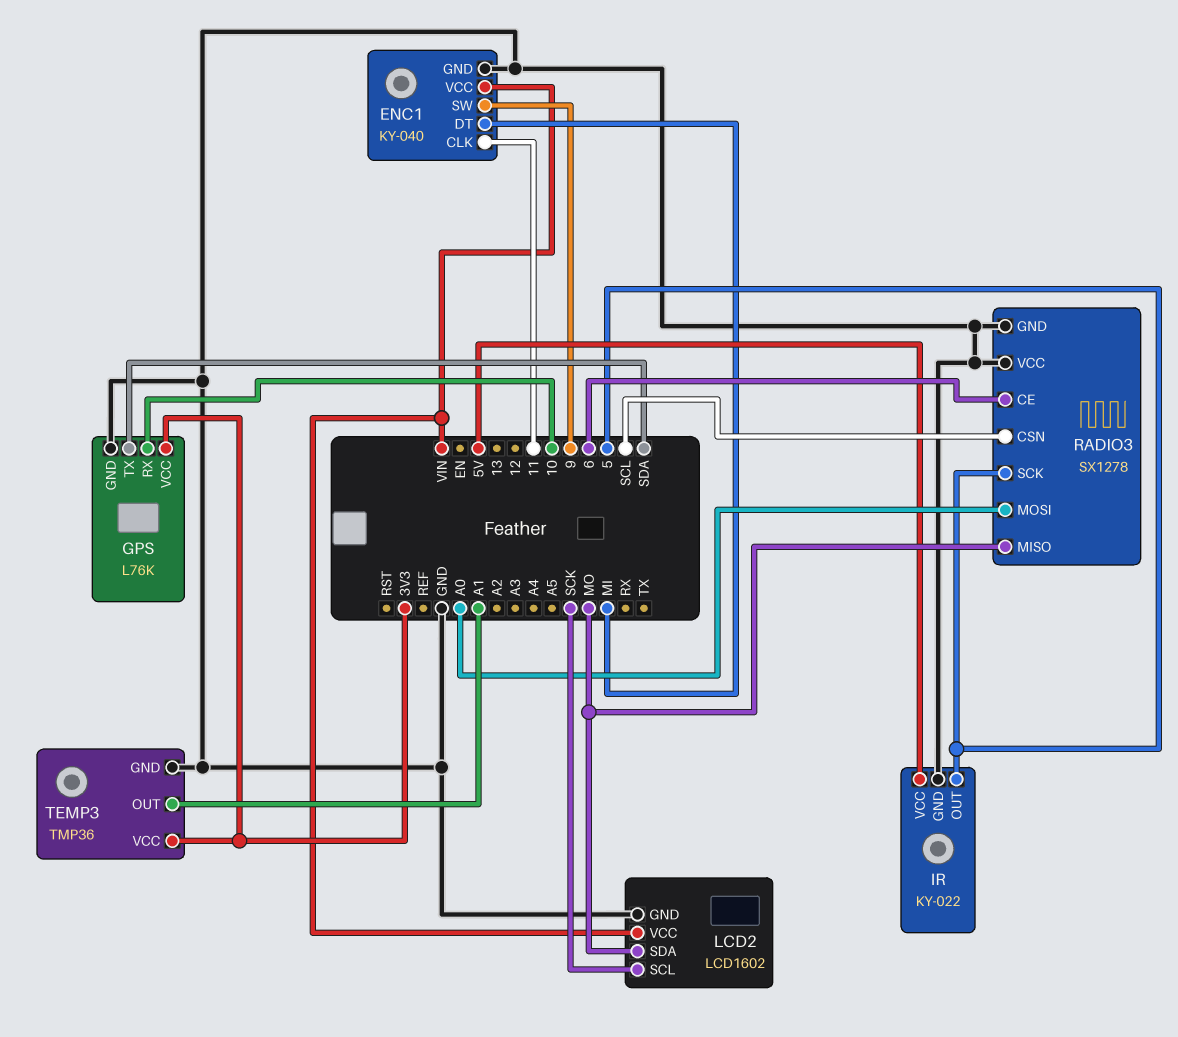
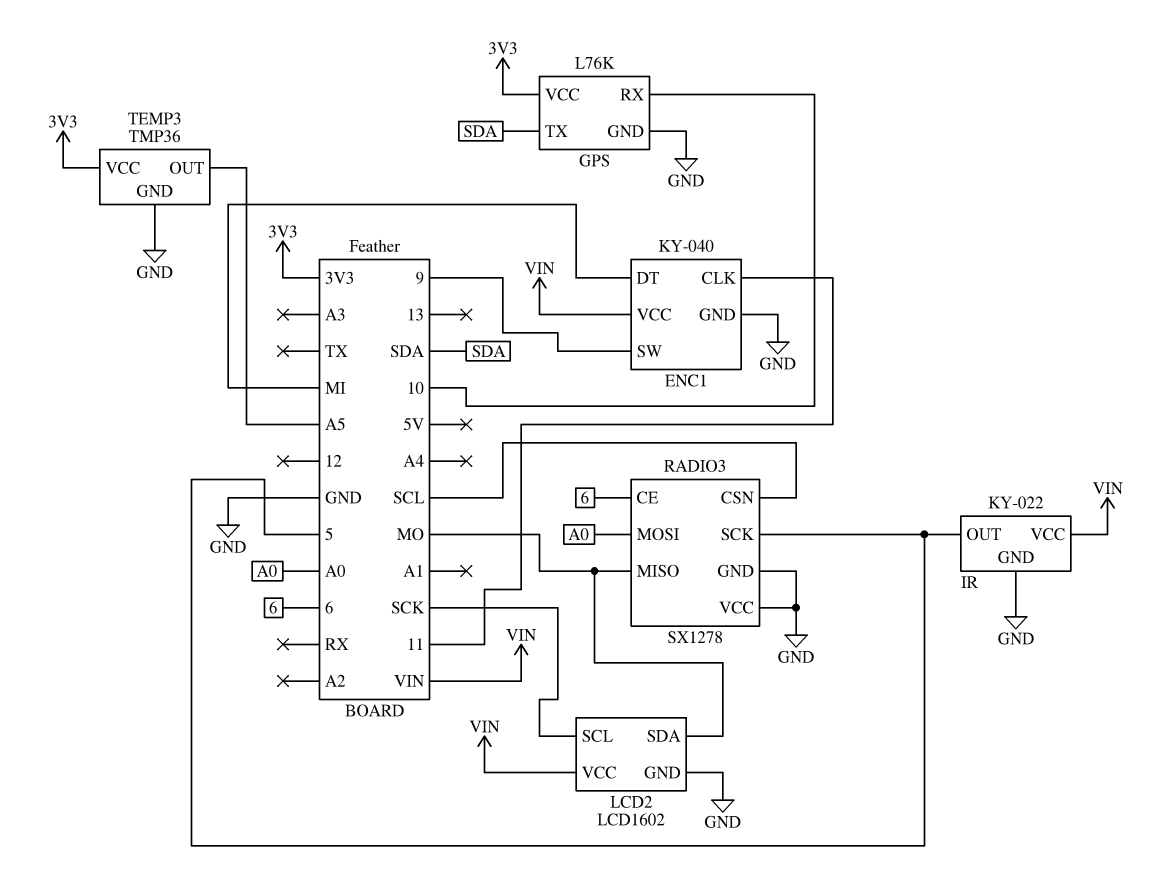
IR pin VCC: 5V -> VIN
TEMP3 pin OUT: A1 -> A5

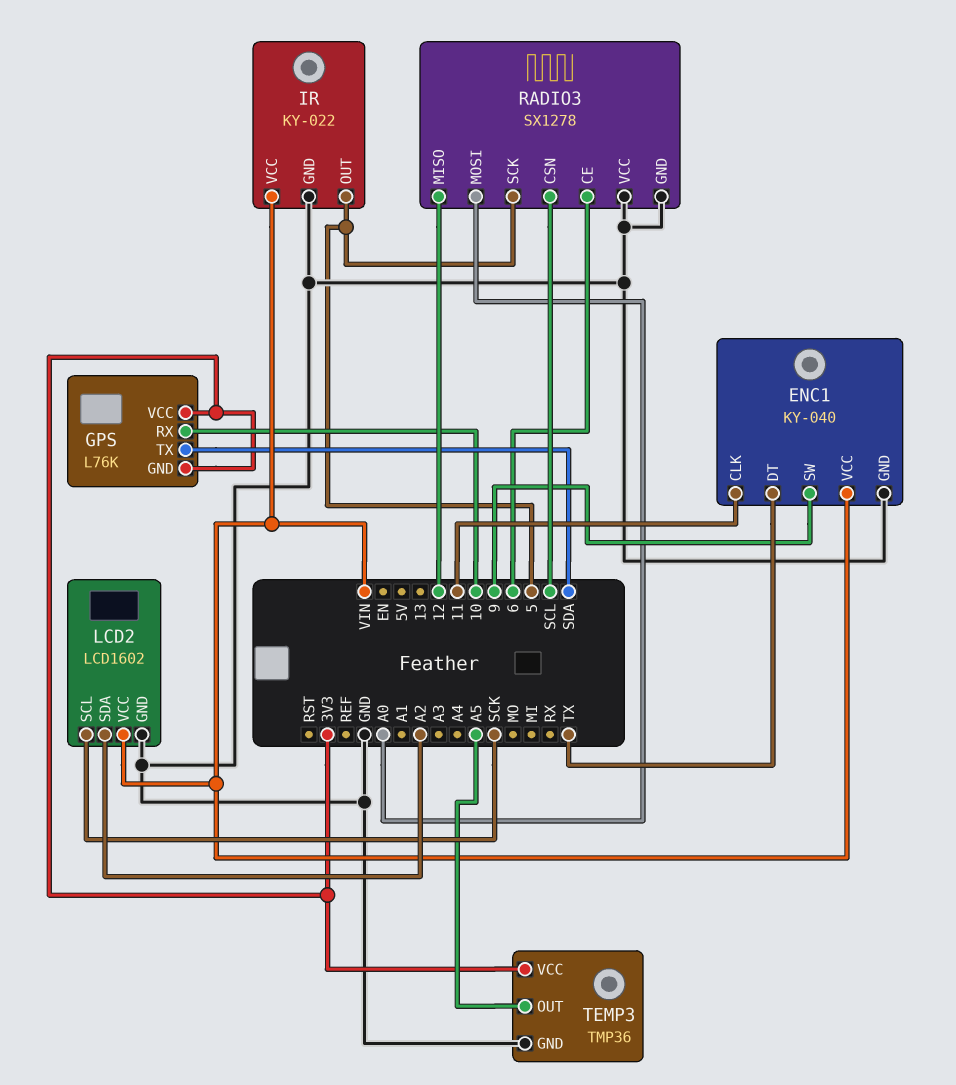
ENC1 pin DT: MI -> TX
GPS pin GND: GND -> 3V3
LCD2 pin SDA: MO -> A2
RADIO3 pin MISO: MO -> 12

